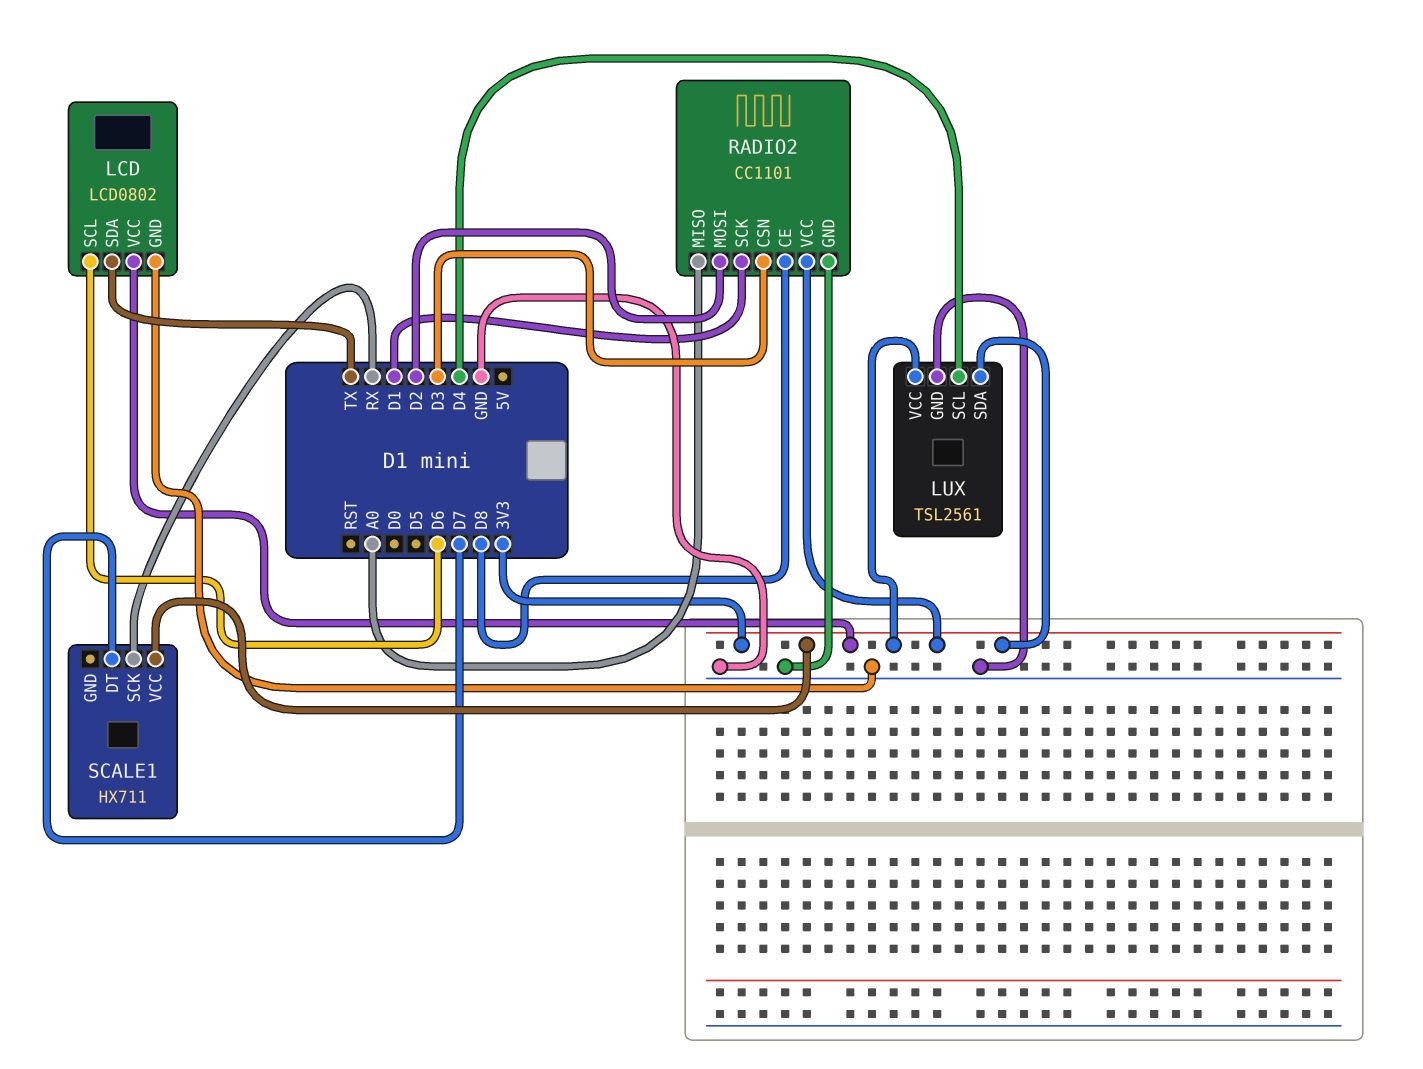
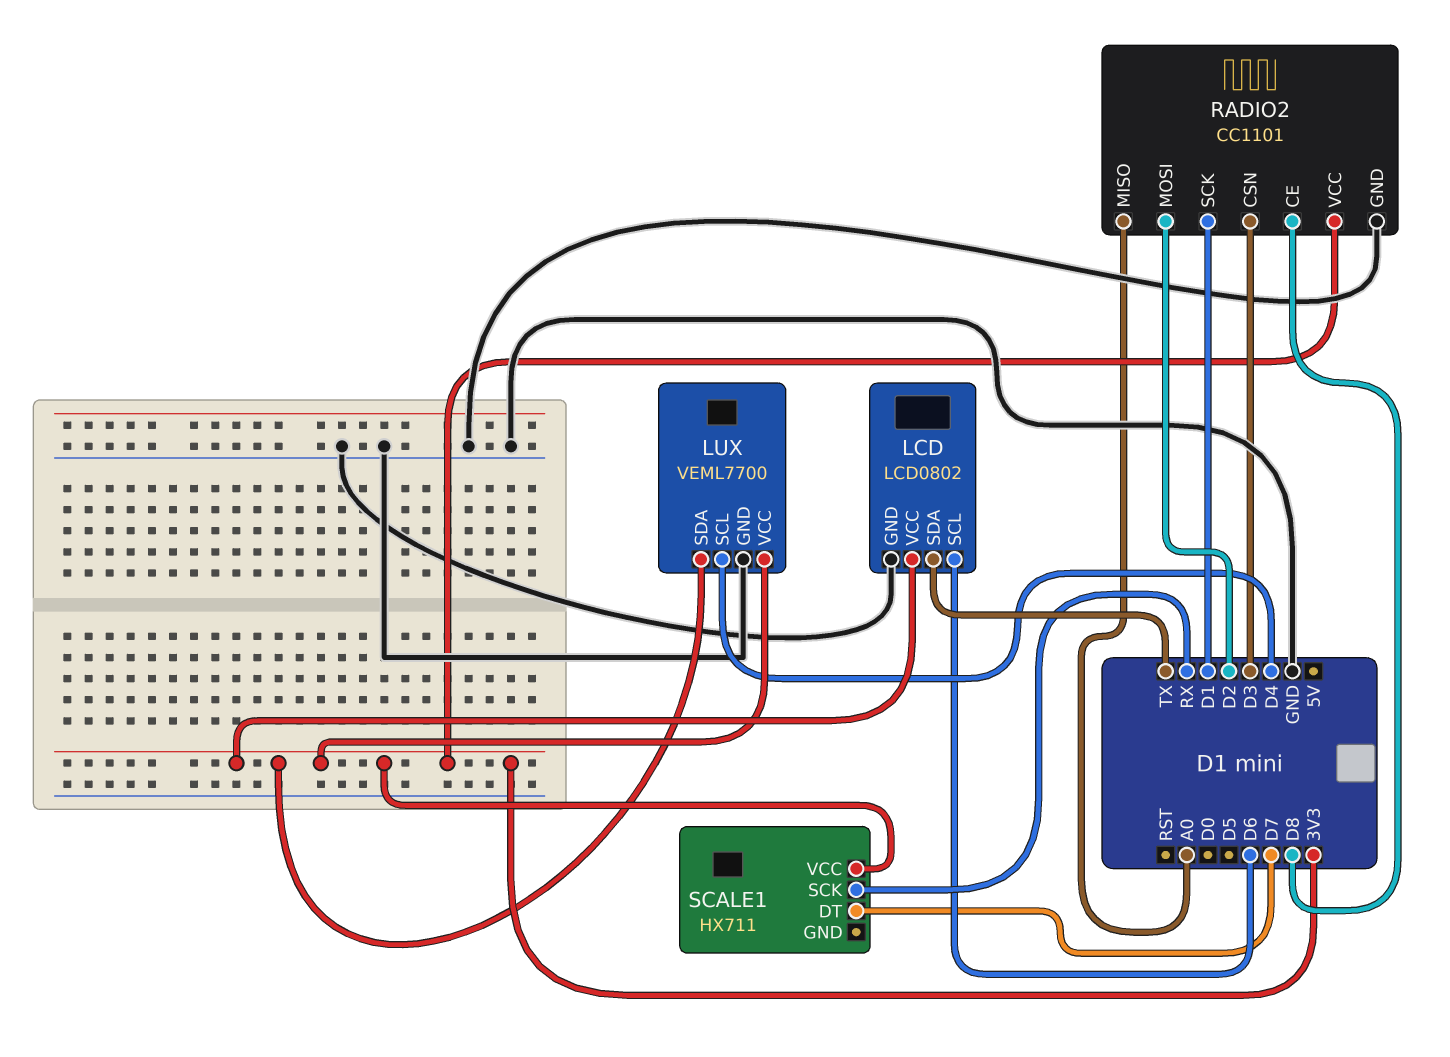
LUX: TSL2561 -> VEML7700

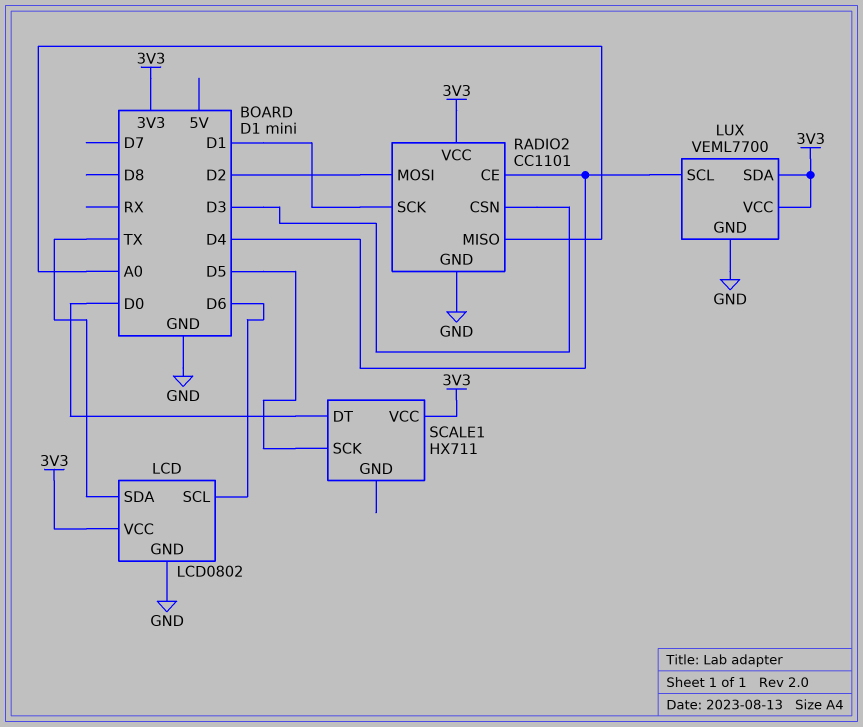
RADIO2 pin CE: D8 -> D4
SCALE1 pin DT: D7 -> D0
SCALE1 pin SCK: RX -> D5

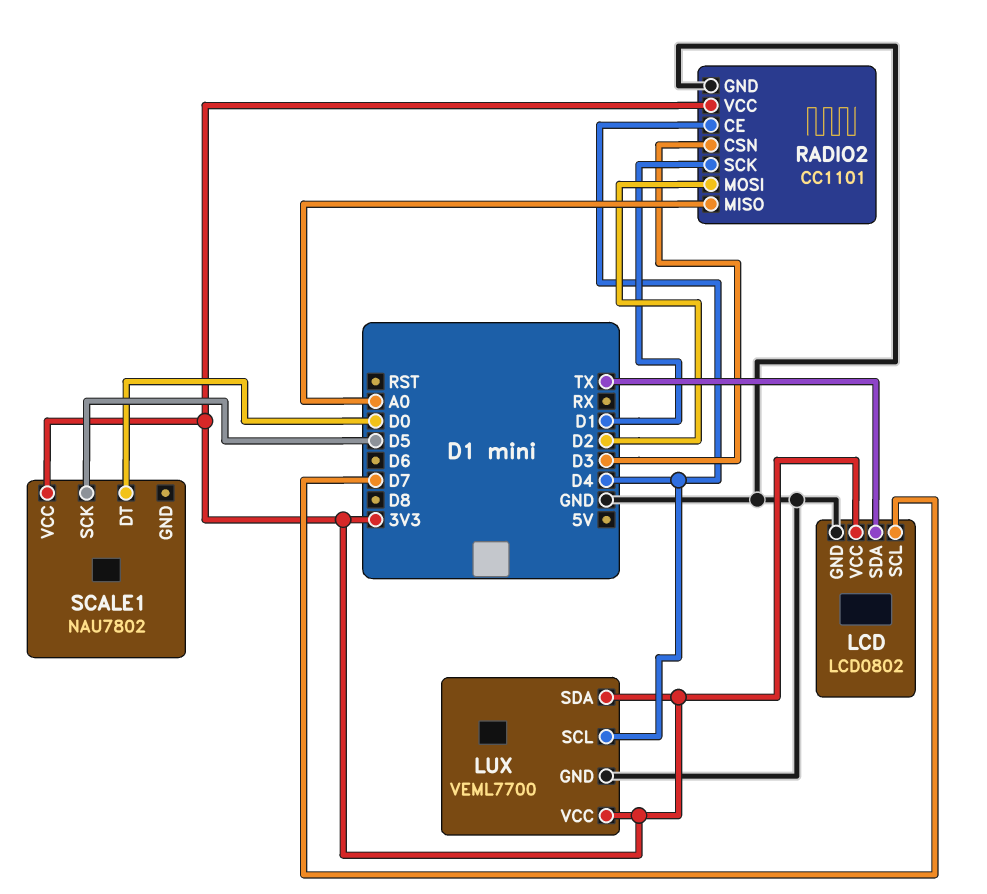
LCD pin SCL: D6 -> D7
SCALE1: HX711 -> NAU7802

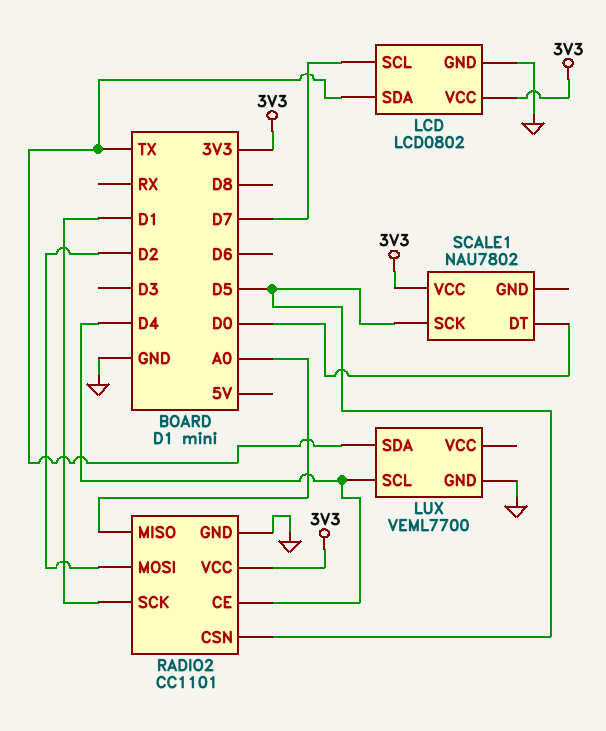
LUX pin SDA: 3V3 -> TX
LUX pin VCC: 3V3 -> none
RADIO2 pin CSN: D3 -> D5

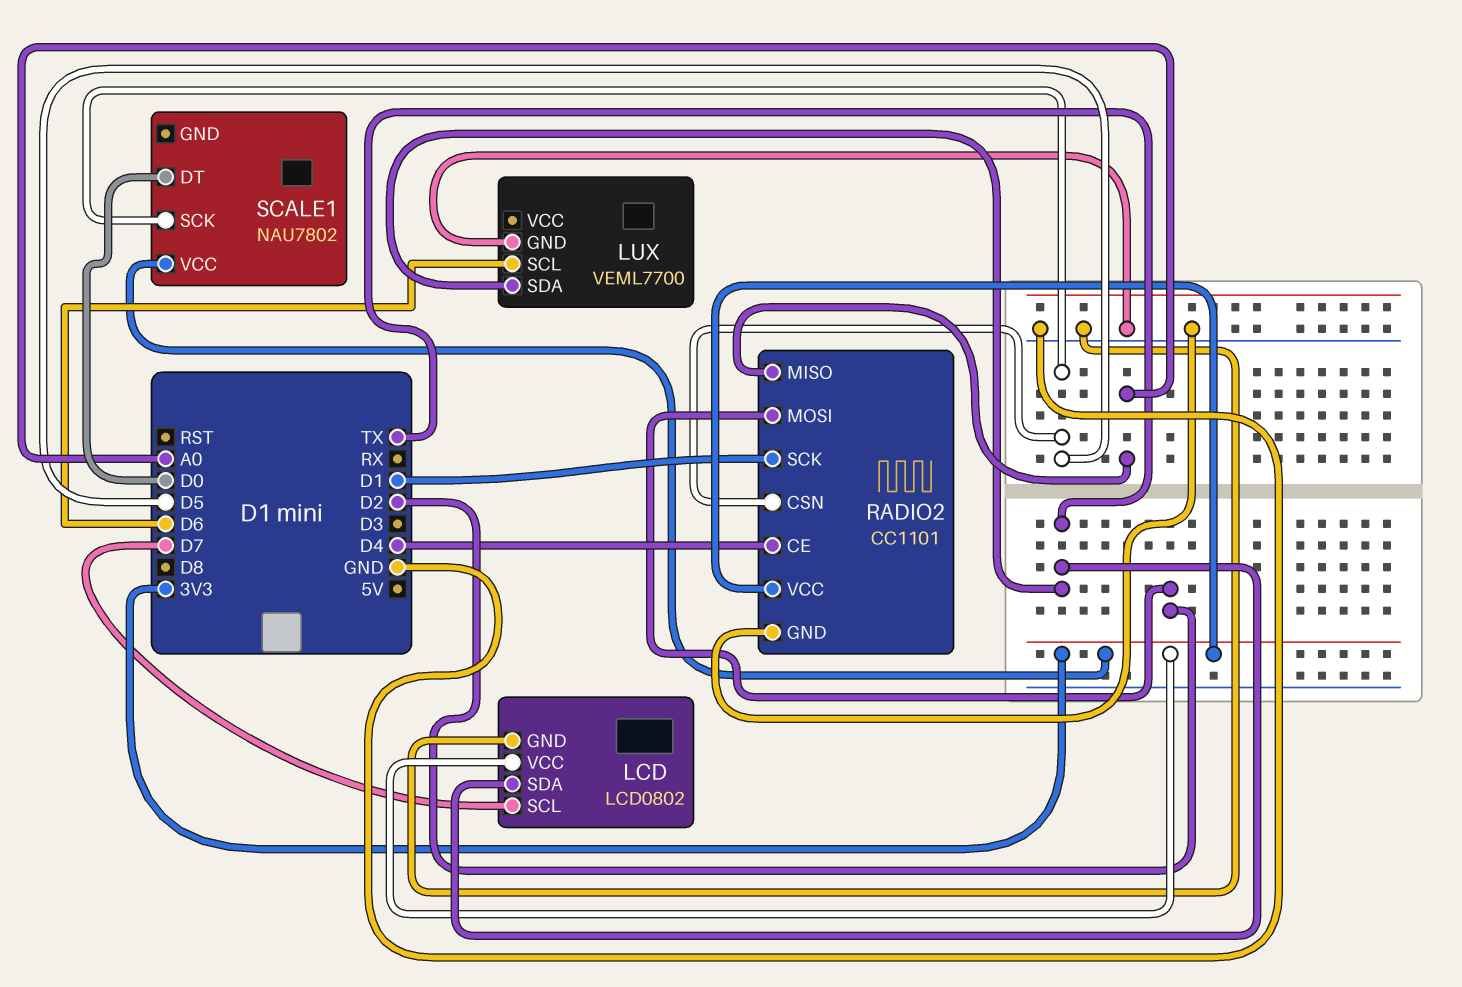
LUX pin SCL: D4 -> D6

